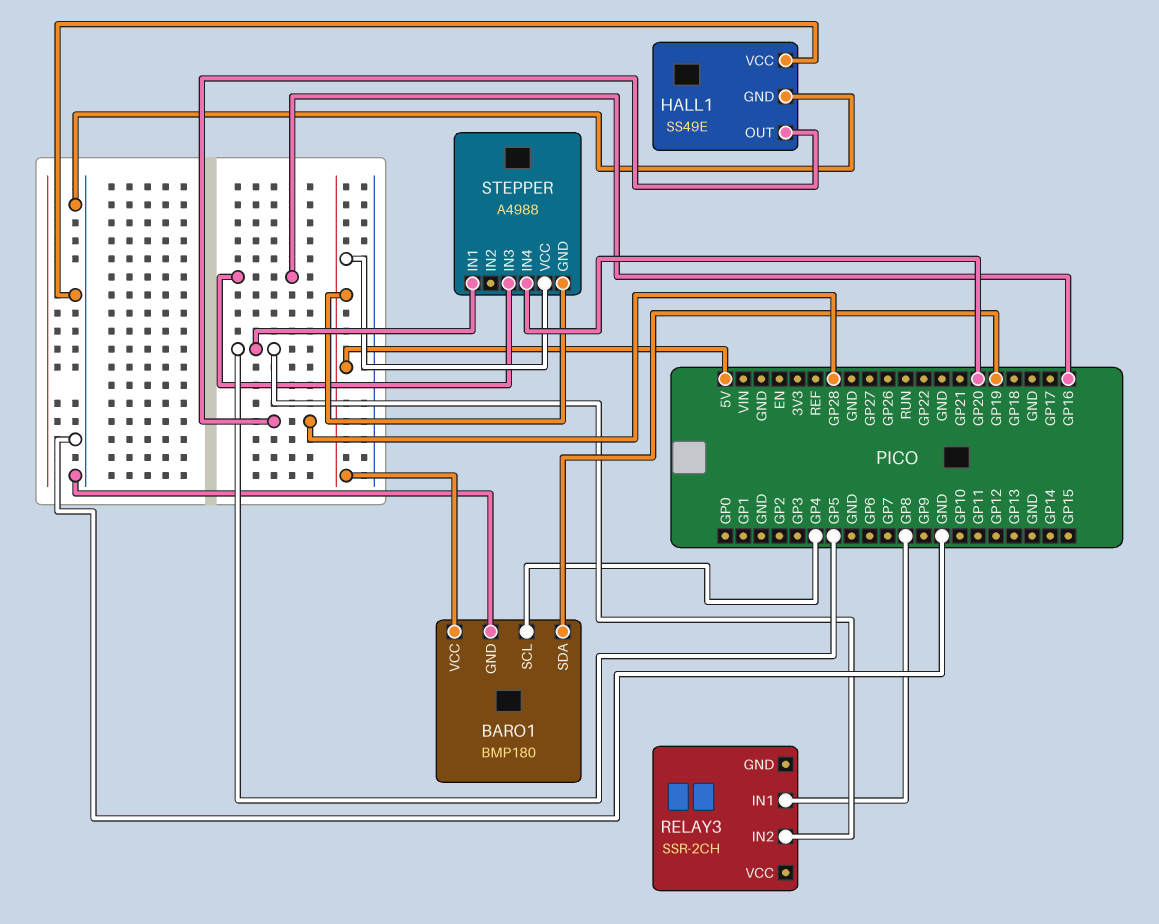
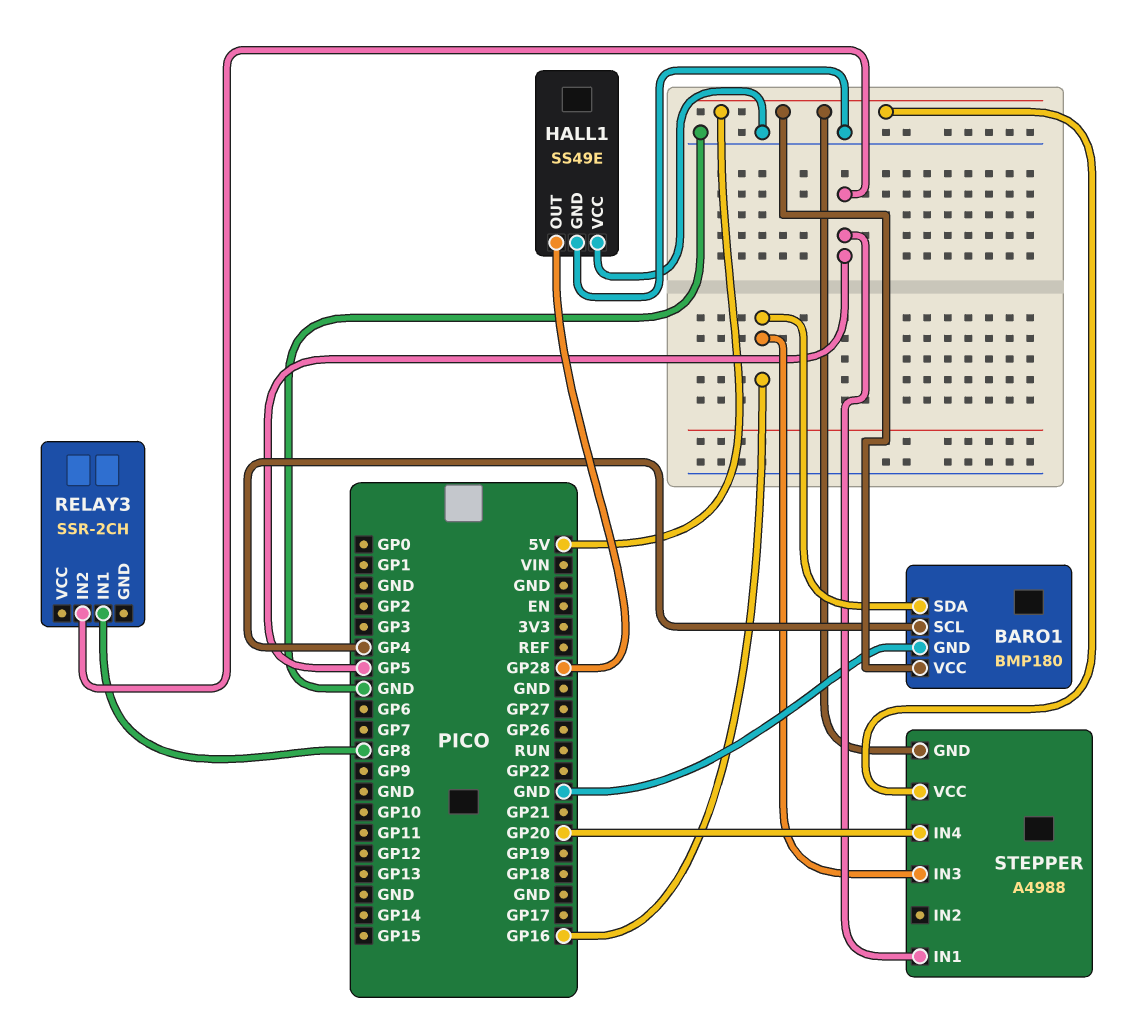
BARO1 pin SDA: GP19 -> GP16

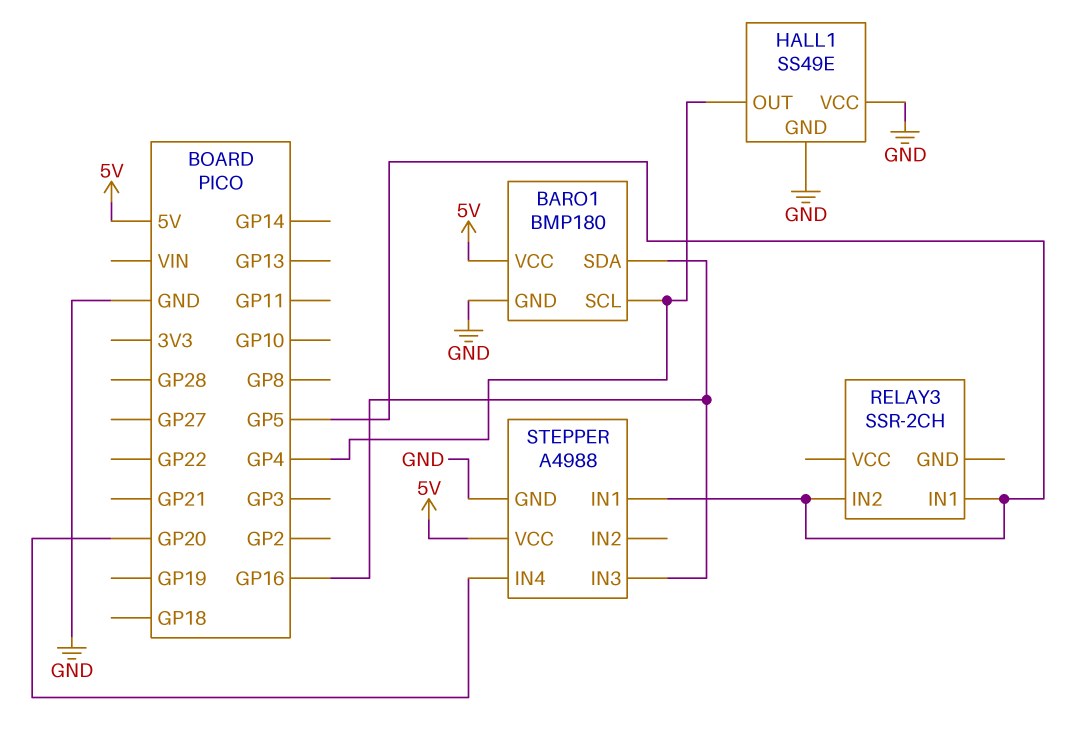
HALL1 pin OUT: GP28 -> GP4
RELAY3 pin IN1: GP8 -> GP5
STEPPER pin GND: 5V -> GND

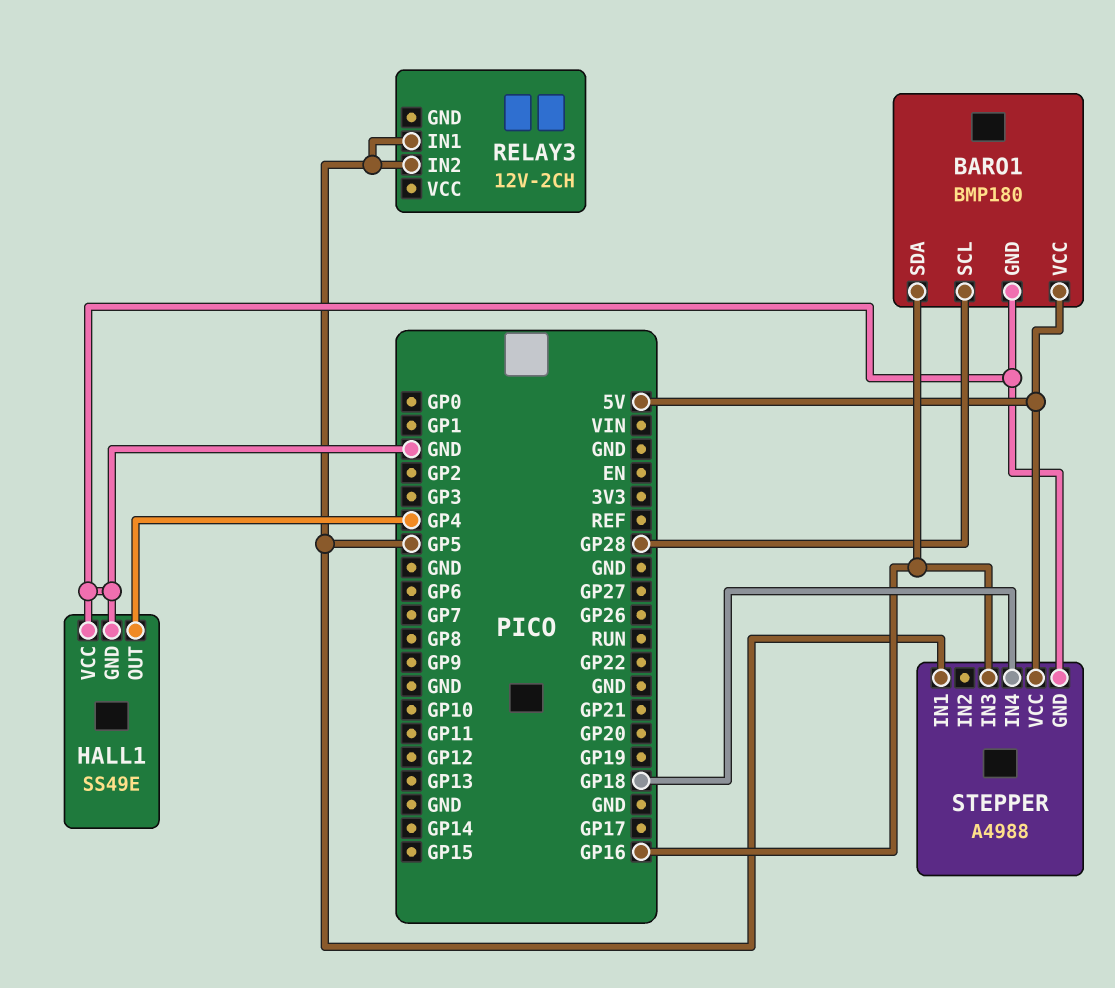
BARO1 pin SCL: GP4 -> GP28
RELAY3: SSR-2CH -> 12V-2CH
STEPPER pin IN4: GP20 -> GP18

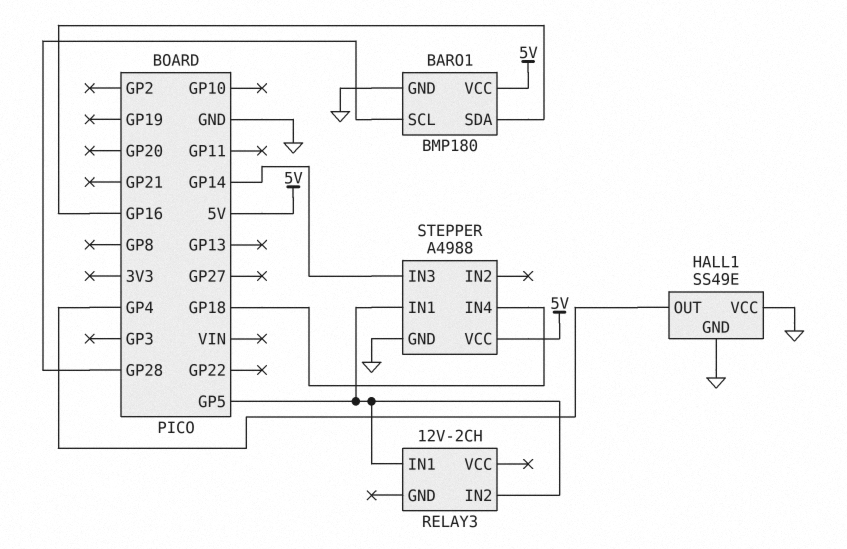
STEPPER pin IN3: GP16 -> GP14

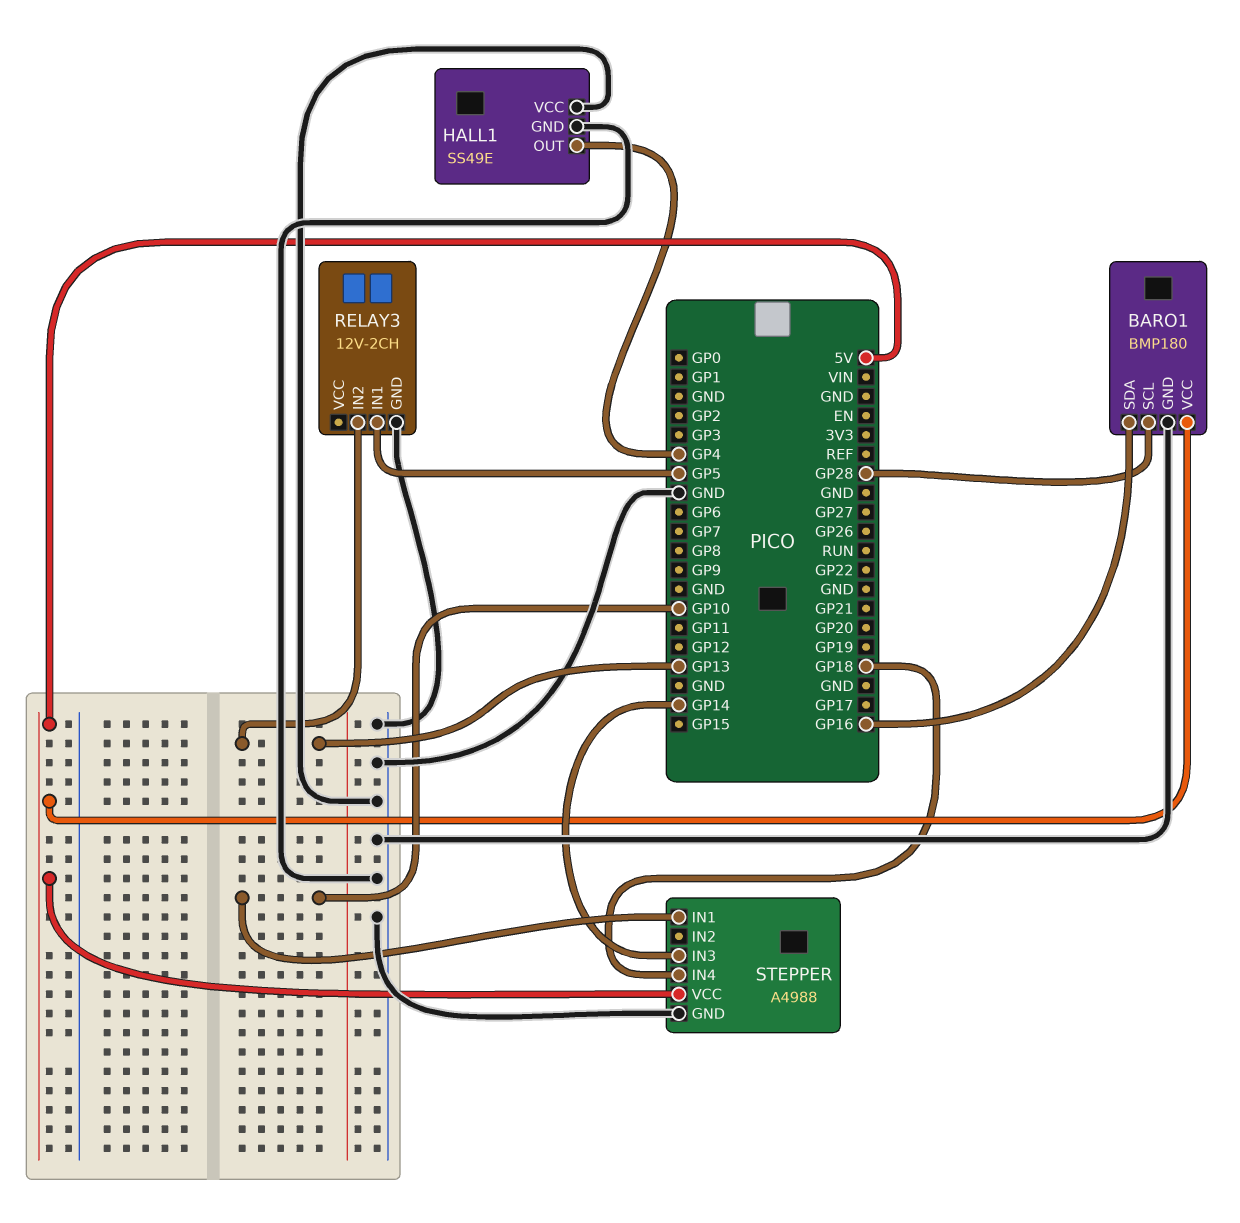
RELAY3 pin GND: none -> GND
RELAY3 pin IN2: GP5 -> GP13
STEPPER pin IN1: GP5 -> GP10

